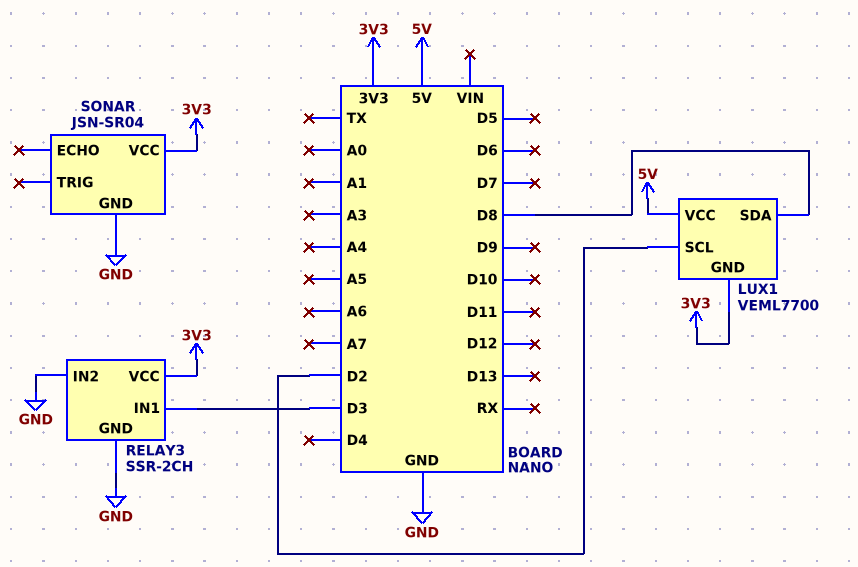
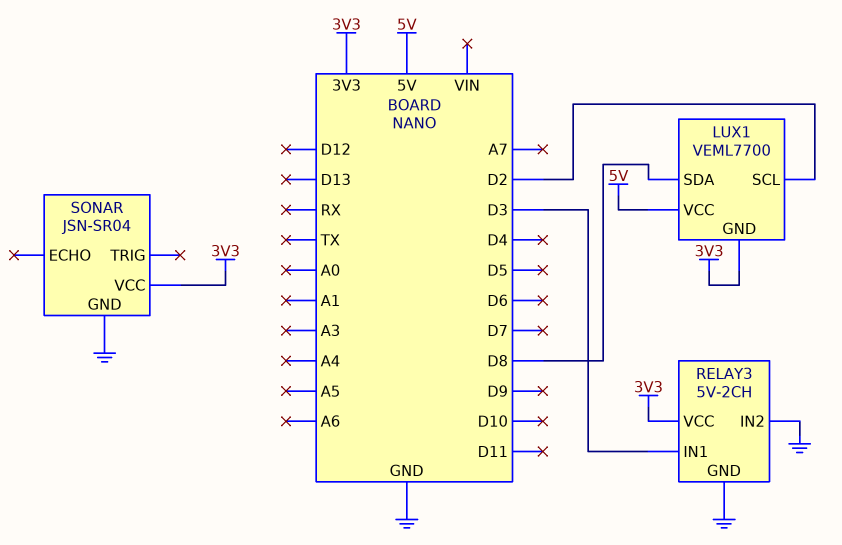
RELAY3: SSR-2CH -> 5V-2CH

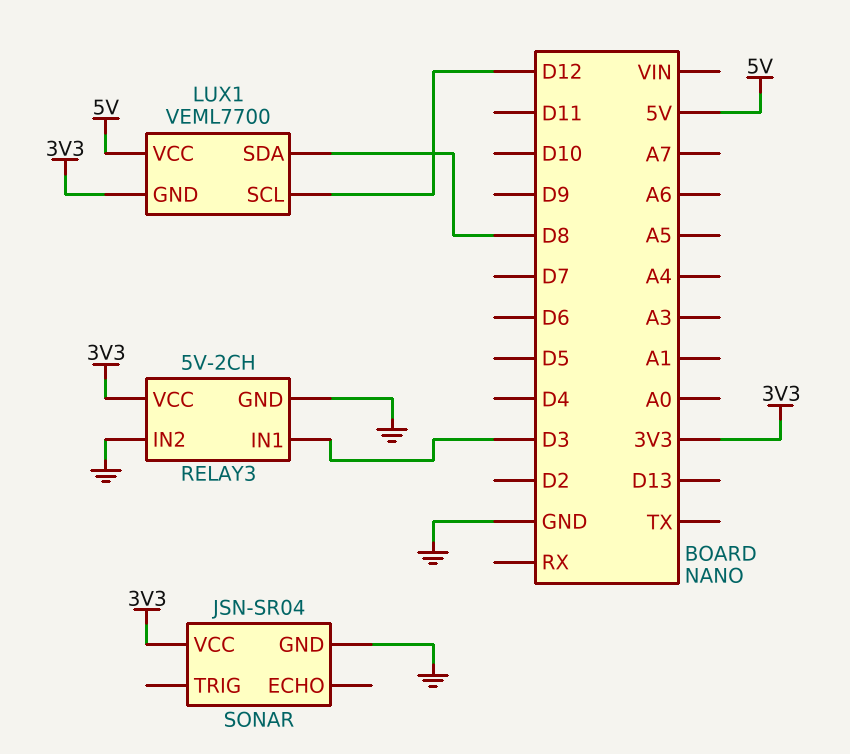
LUX1 pin SCL: D2 -> D12

